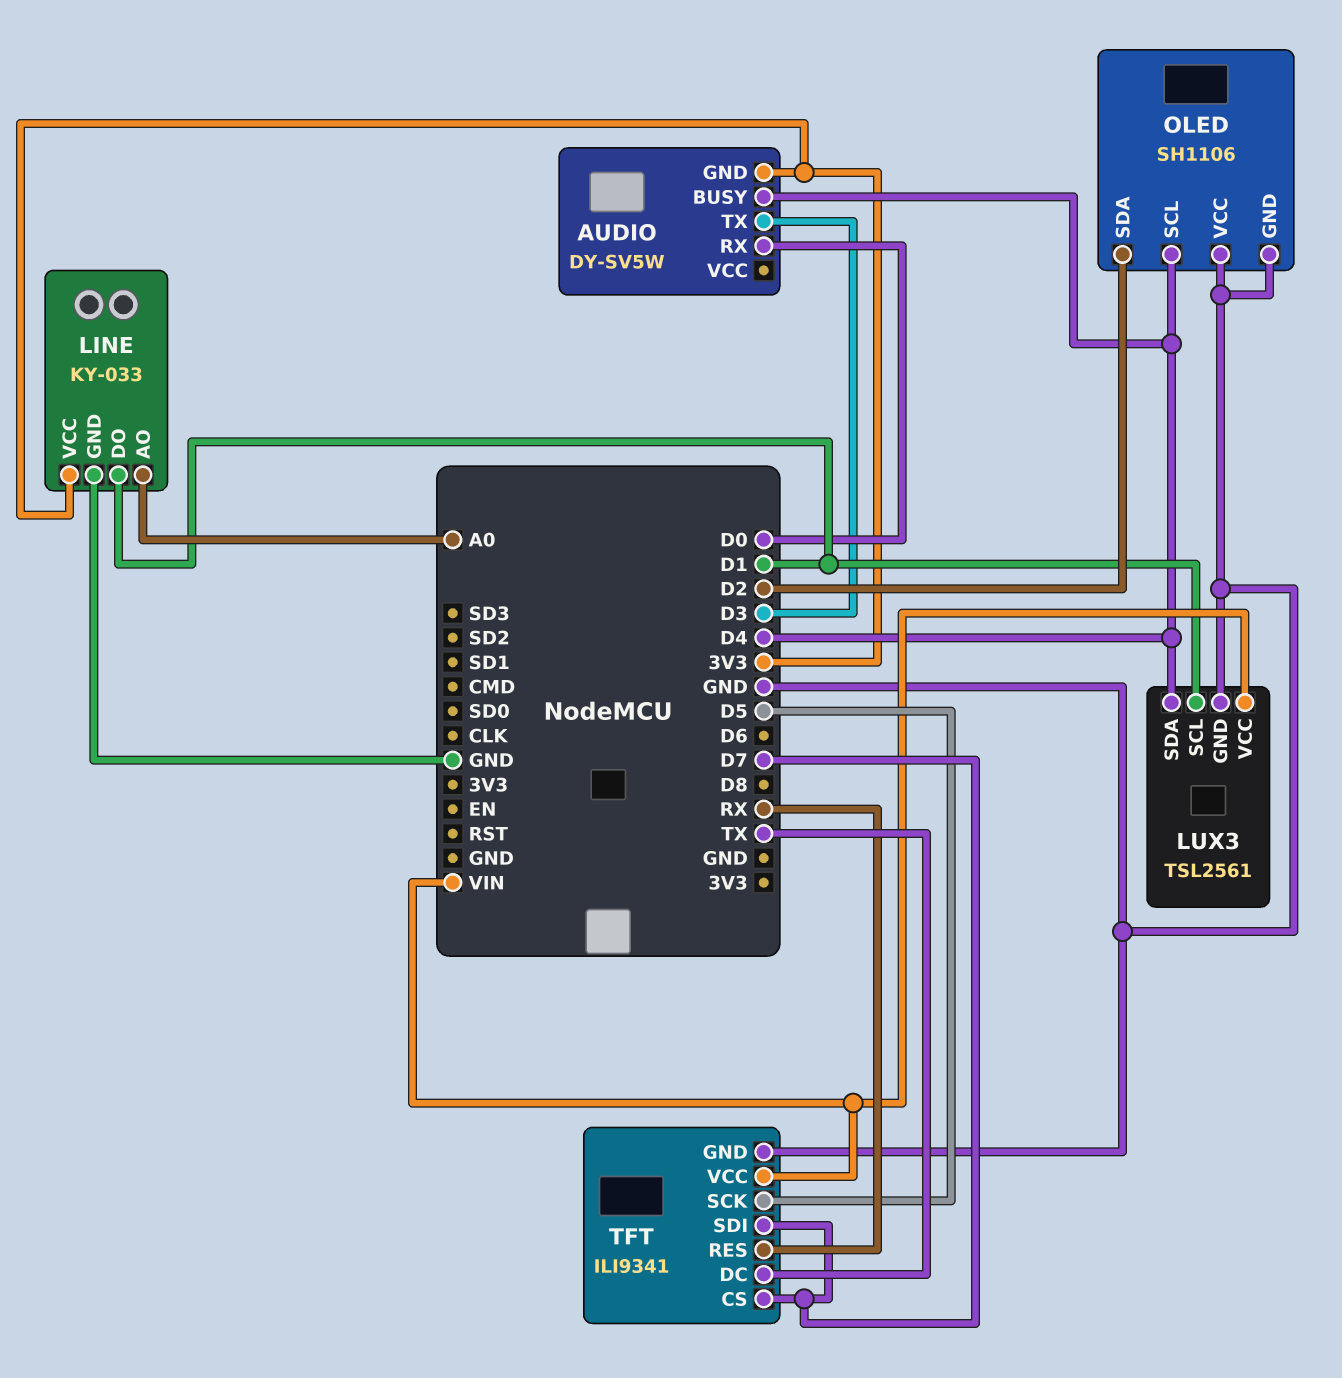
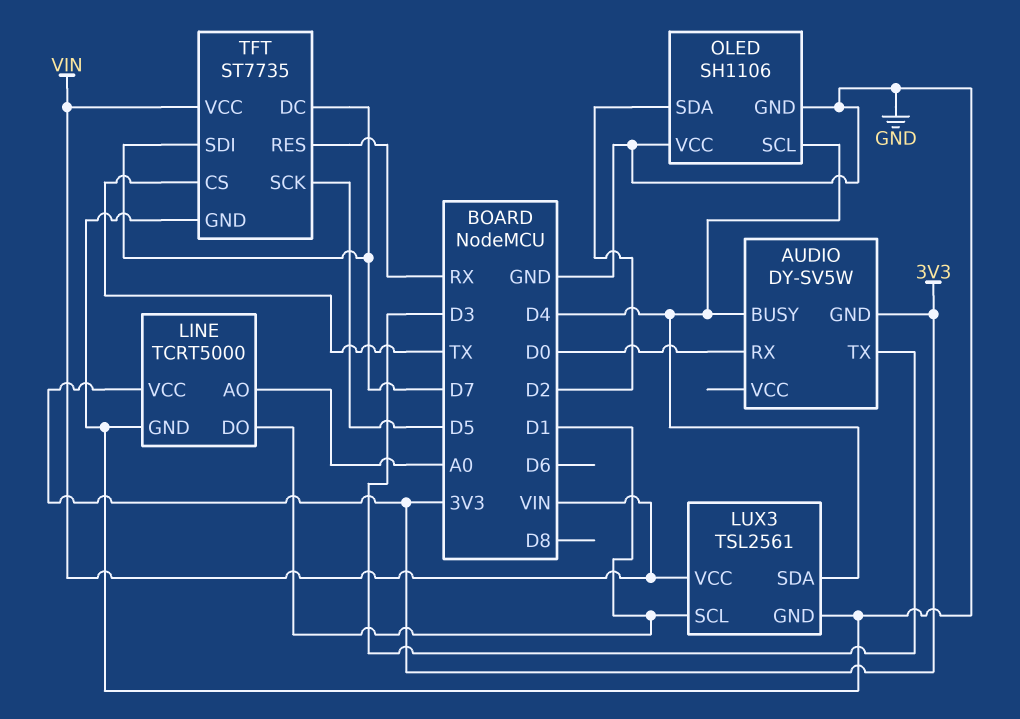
LINE: KY-033 -> TCRT5000
TFT: ILI9341 -> ST7735
TFT pin CS: D7 -> TX
TFT pin DC: TX -> D7

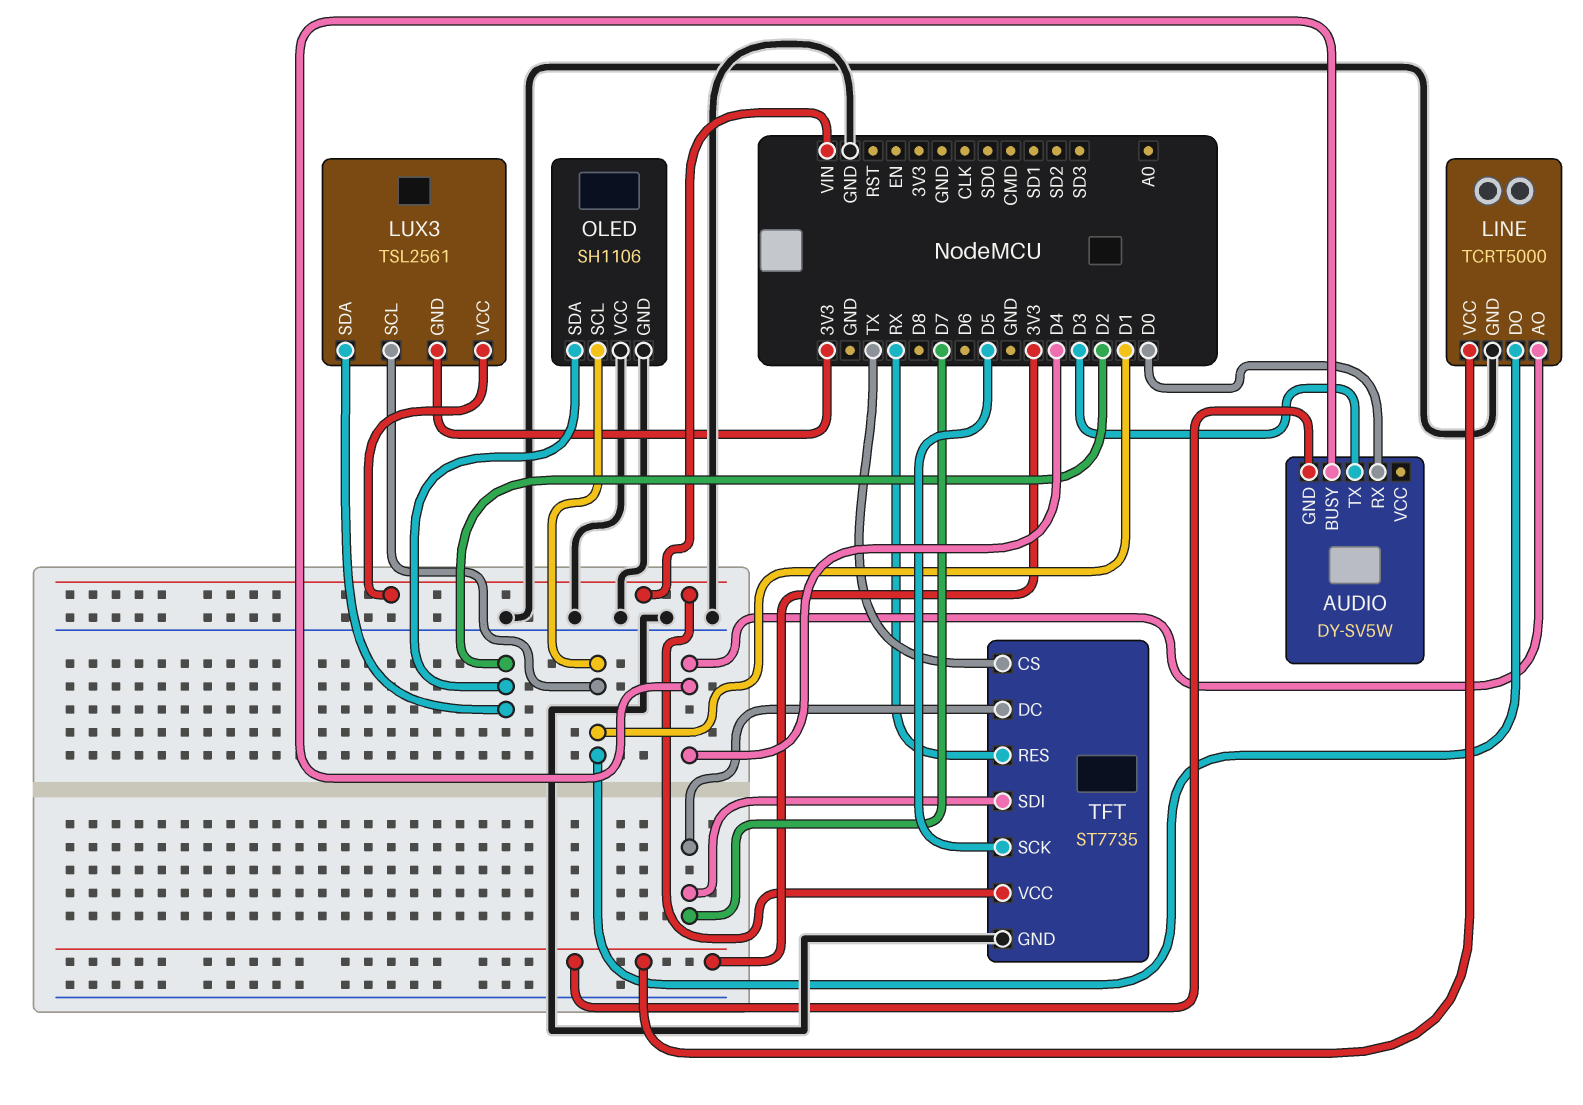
LINE pin AO: A0 -> D4
LUX3 pin GND: GND -> 3V3
LUX3 pin SDA: D4 -> D2
OLED pin SCL: D4 -> D1

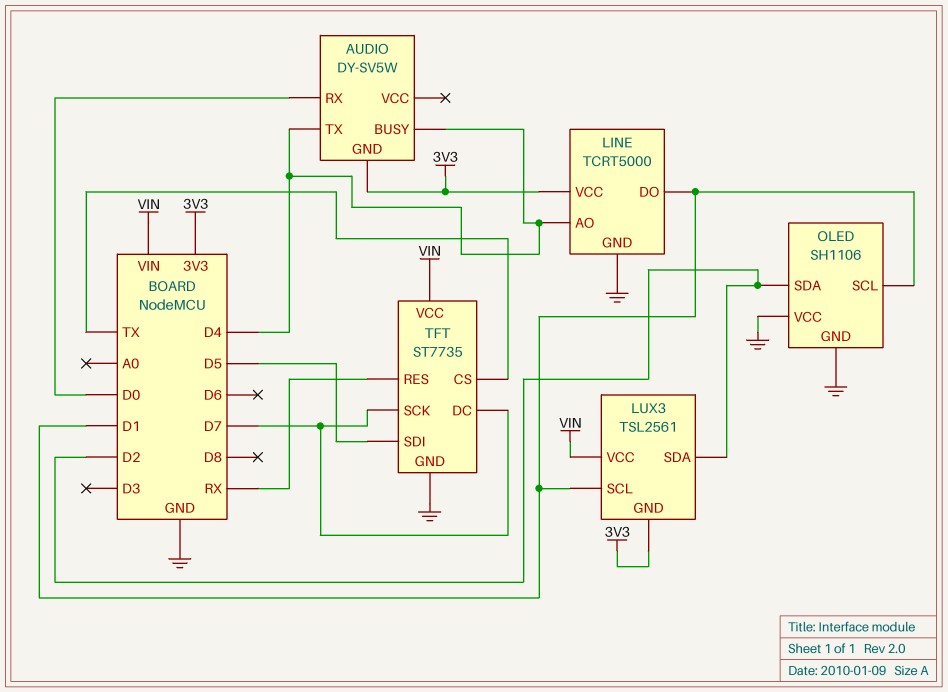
AUDIO pin TX: D3 -> D4
TFT pin SCK: D5 -> D7
TFT pin SDI: D7 -> D5

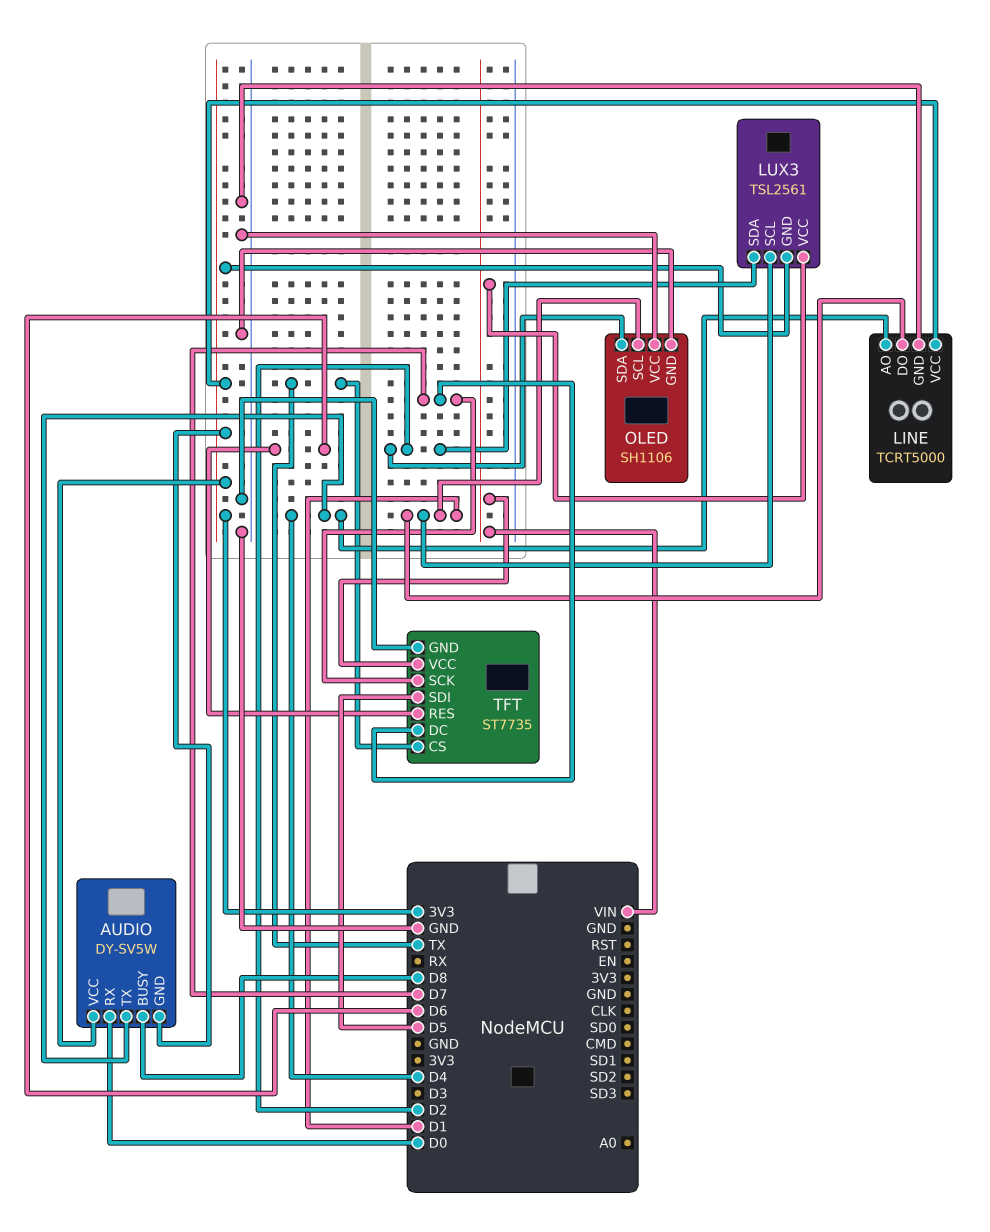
AUDIO pin BUSY: D4 -> D8
AUDIO pin VCC: none -> 3V3
TFT pin RES: RX -> D6

